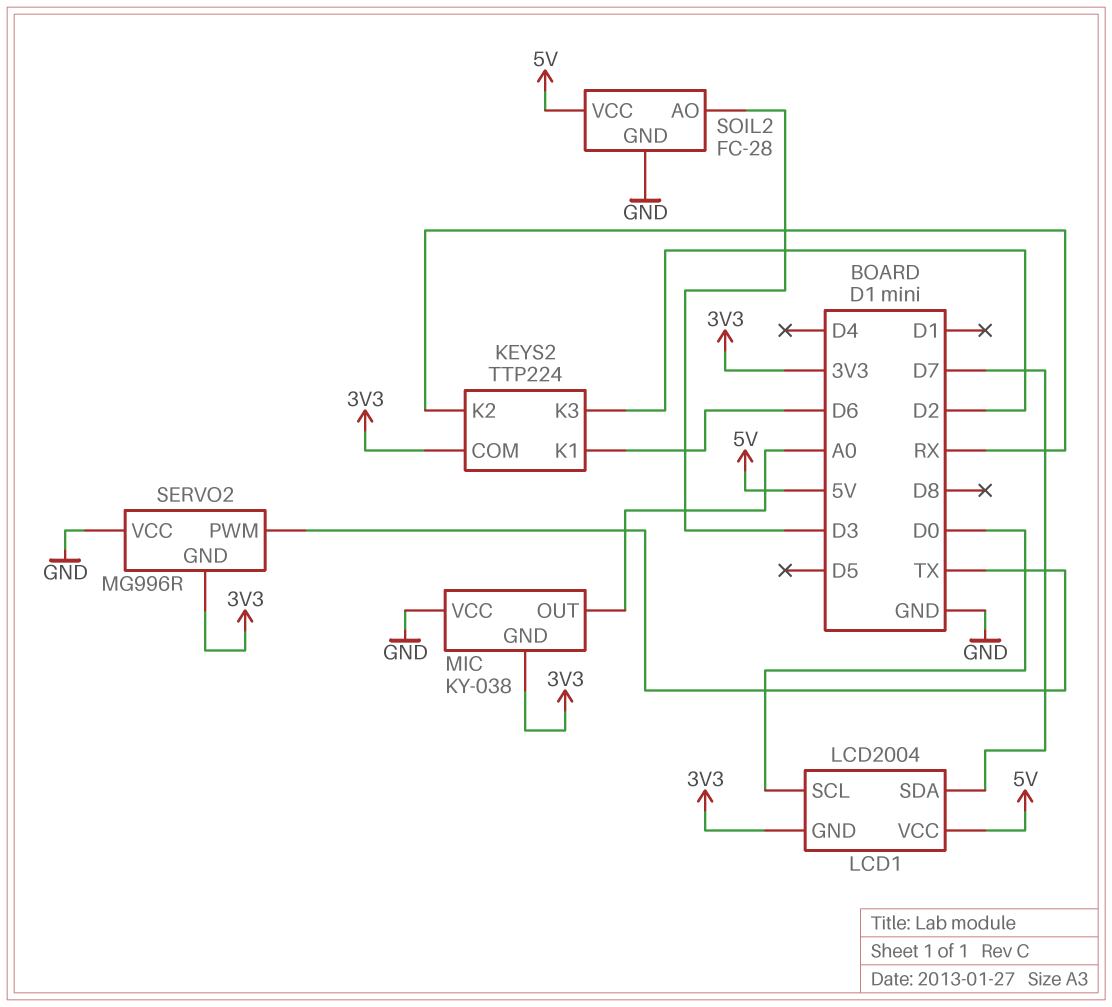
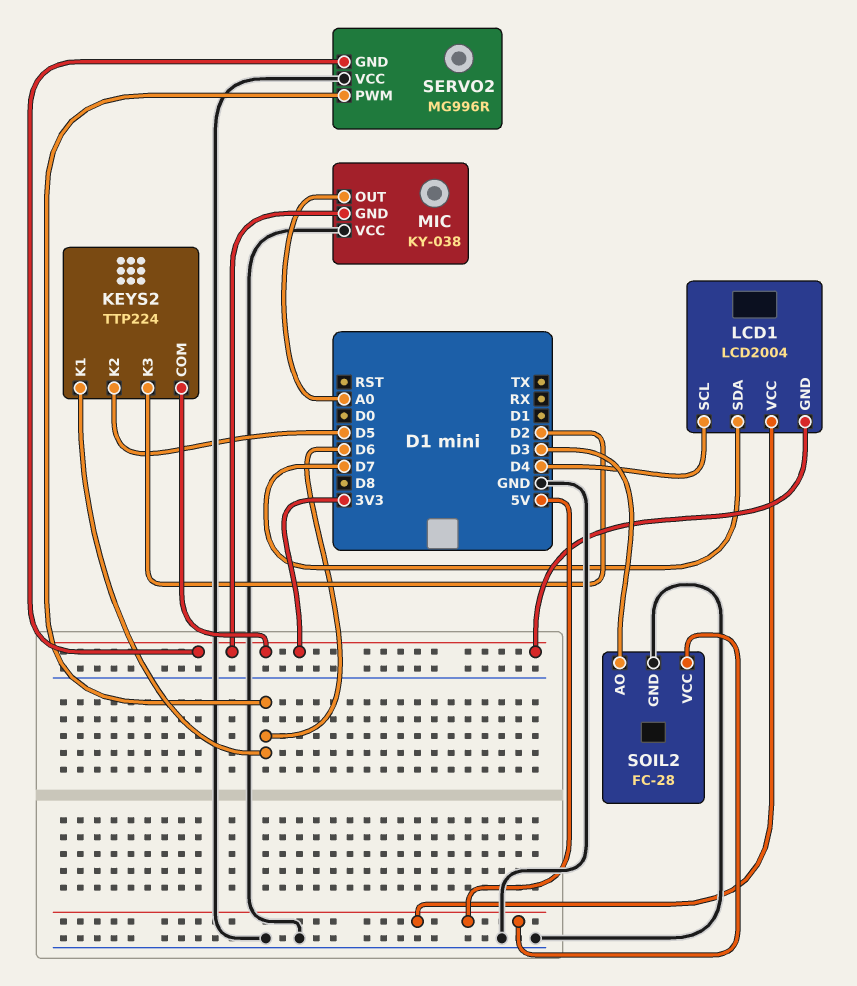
KEYS2 pin K2: RX -> D5
LCD1 pin SCL: D0 -> D4
SERVO2 pin PWM: TX -> D6

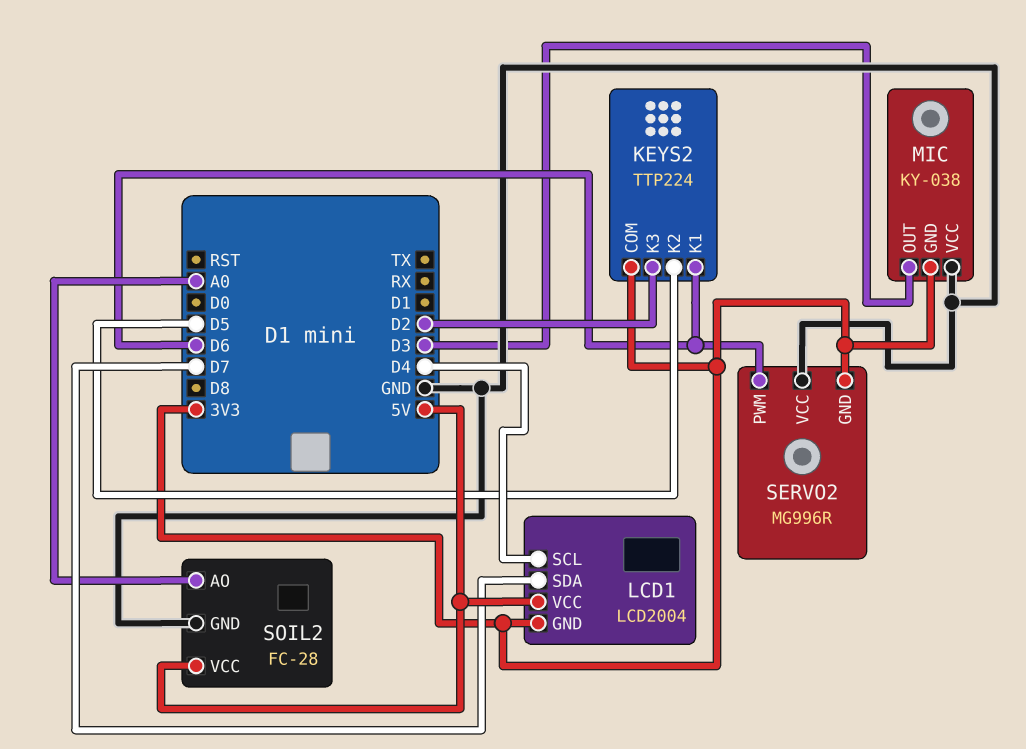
MIC pin OUT: A0 -> D3
SOIL2 pin AO: D3 -> A0

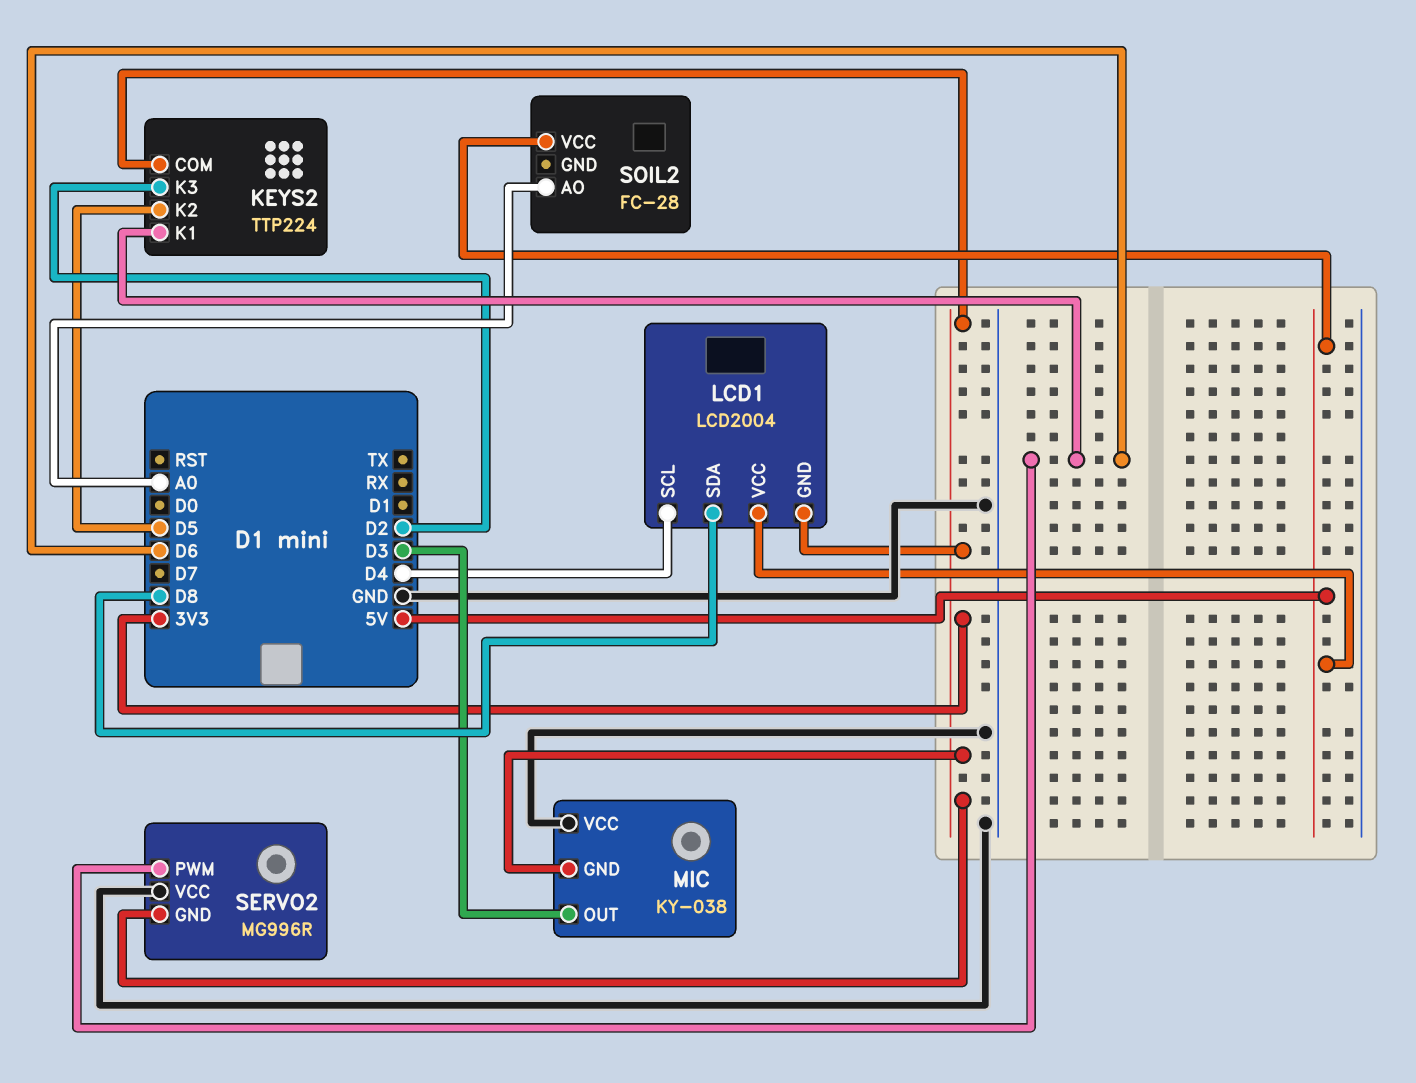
LCD1 pin SDA: D7 -> D8
SOIL2 pin GND: GND -> none

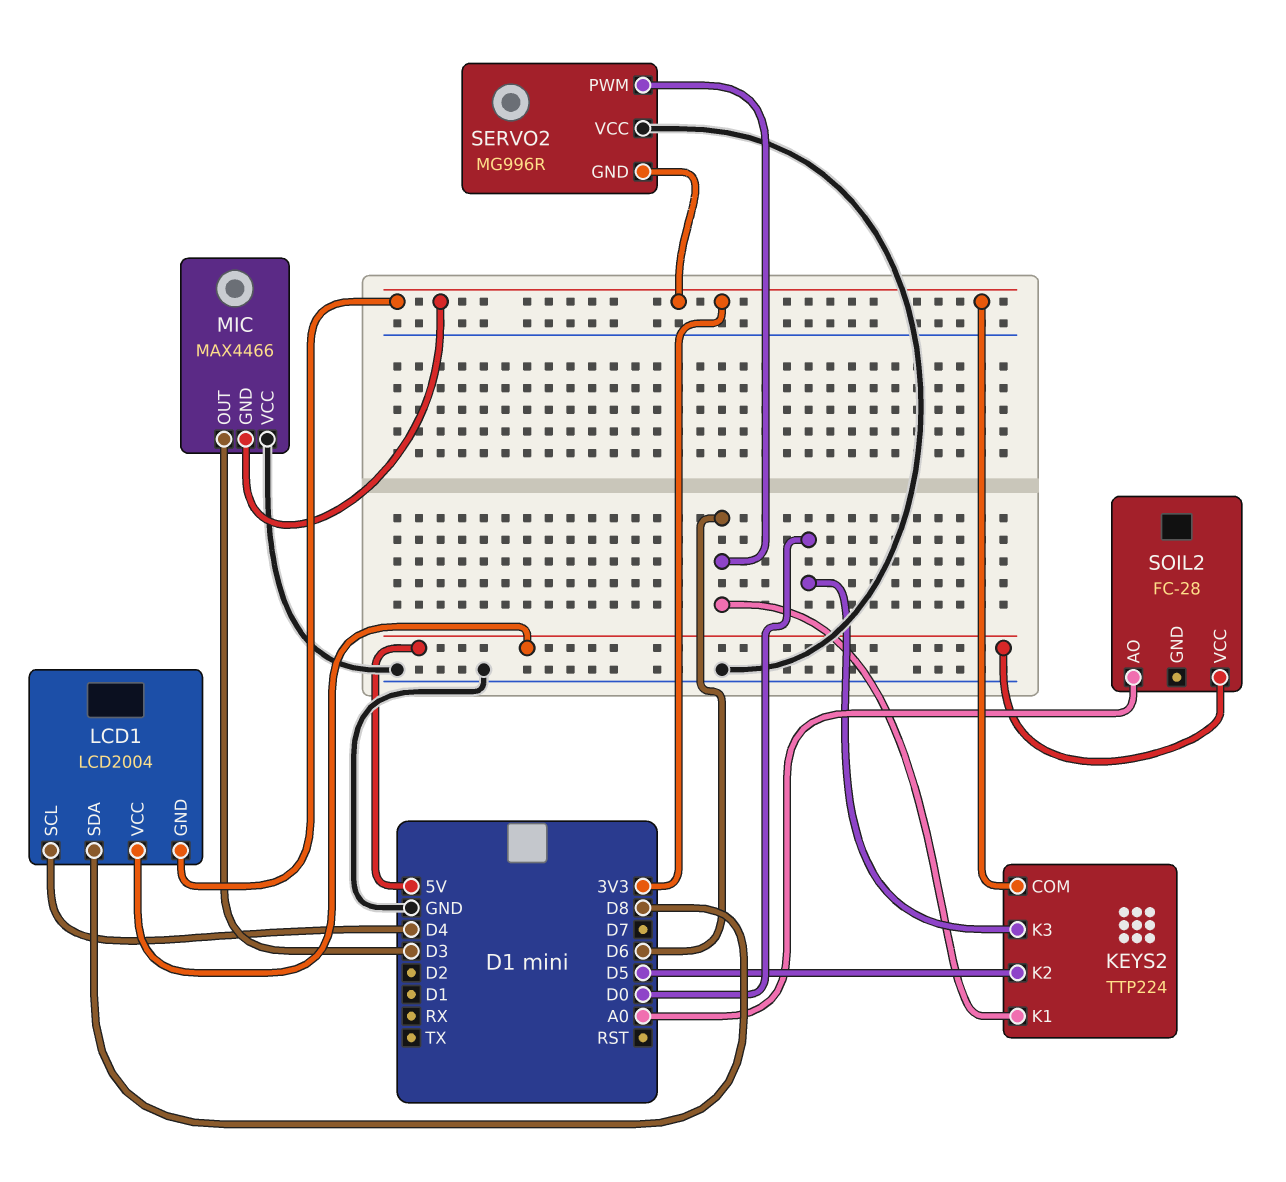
KEYS2 pin K3: D2 -> D0
MIC: KY-038 -> MAX4466

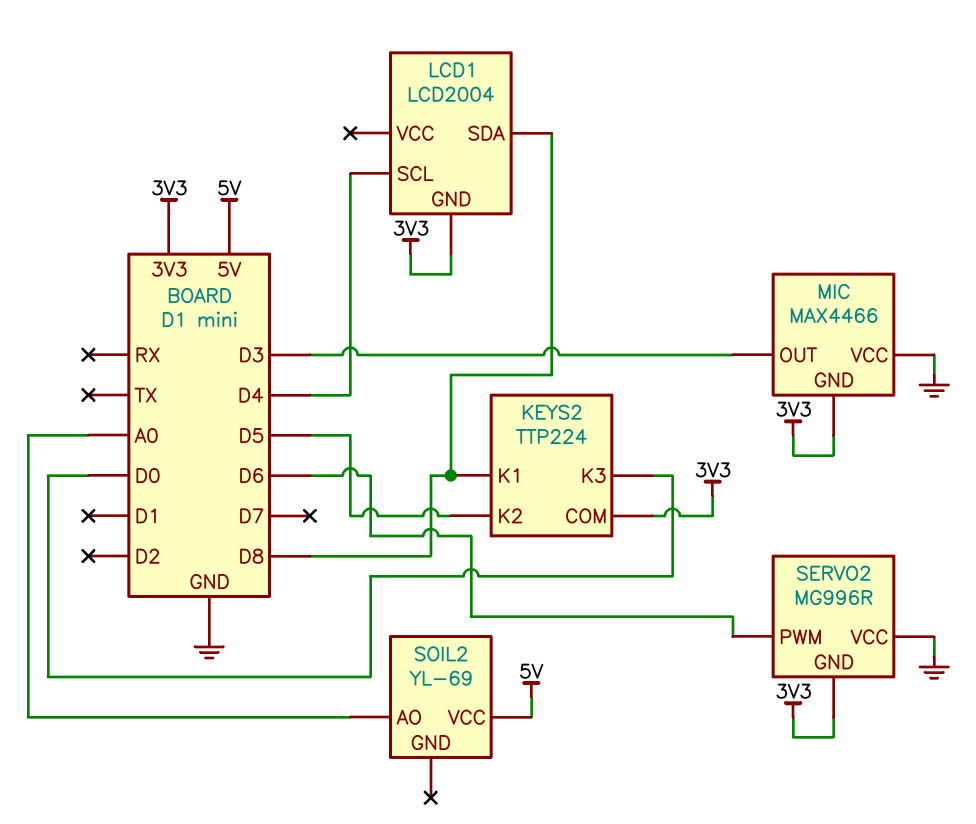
KEYS2 pin K1: D6 -> D8
LCD1 pin VCC: 5V -> none
SOIL2: FC-28 -> YL-69

